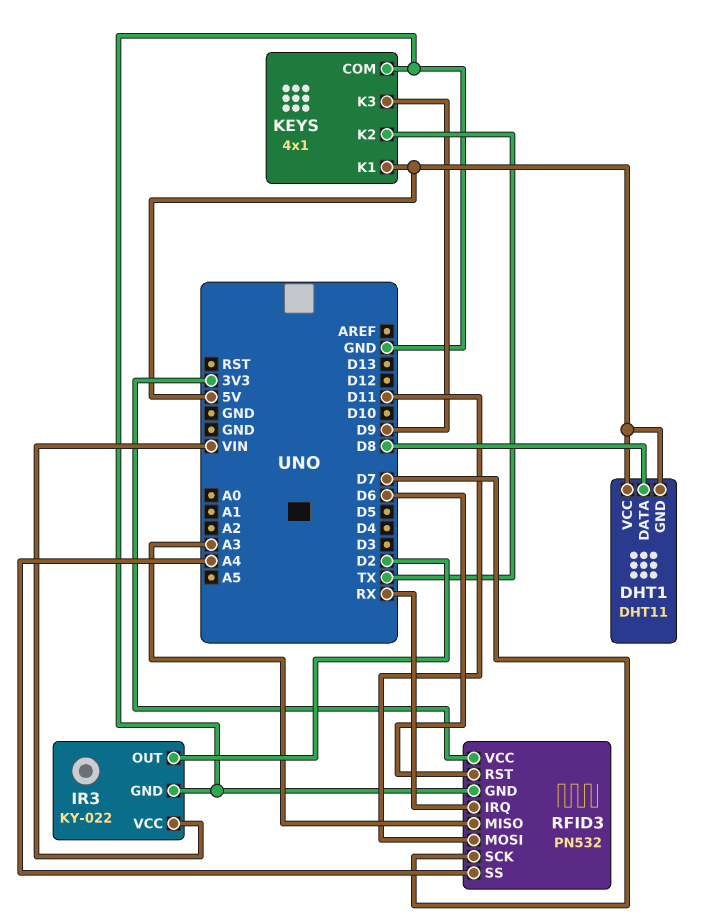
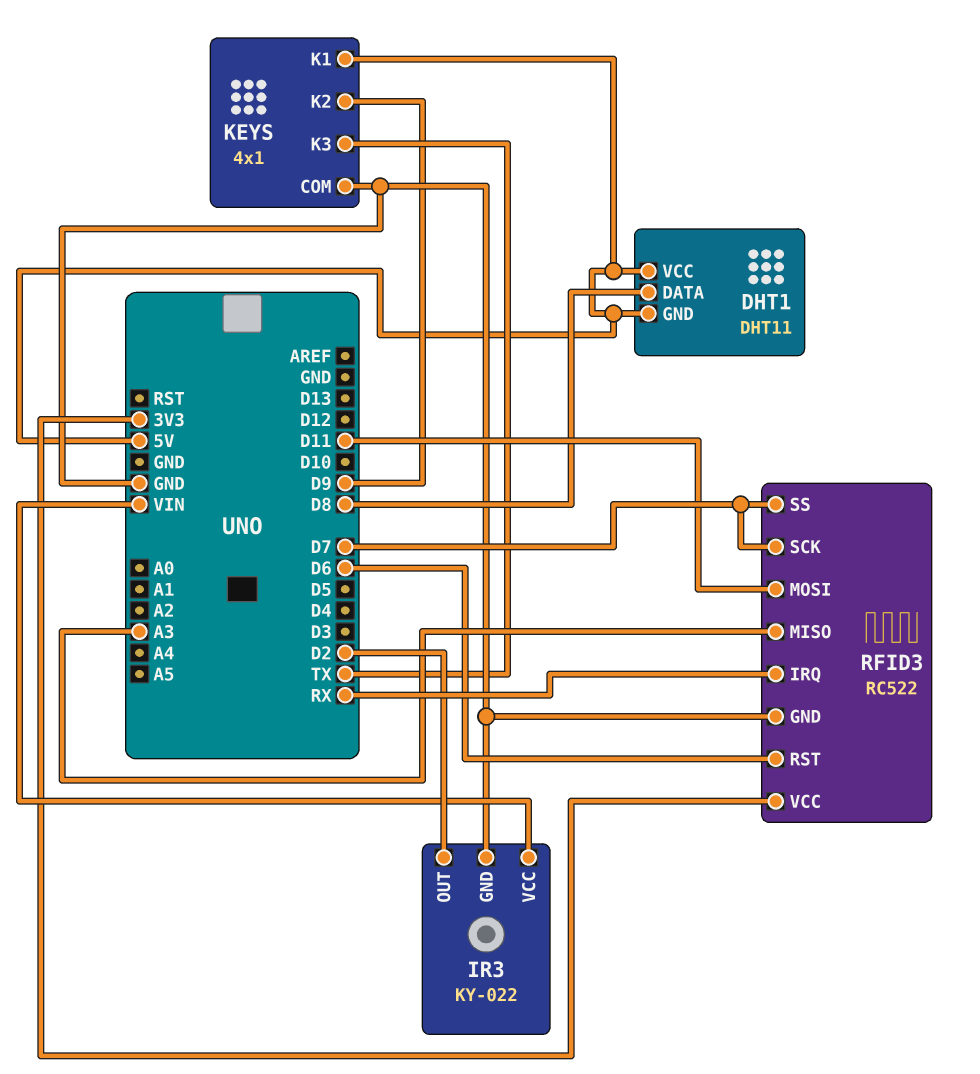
KEYS pin K2: TX -> D9
KEYS pin K3: D9 -> TX
RFID3: PN532 -> RC522
RFID3 pin SS: A4 -> D7

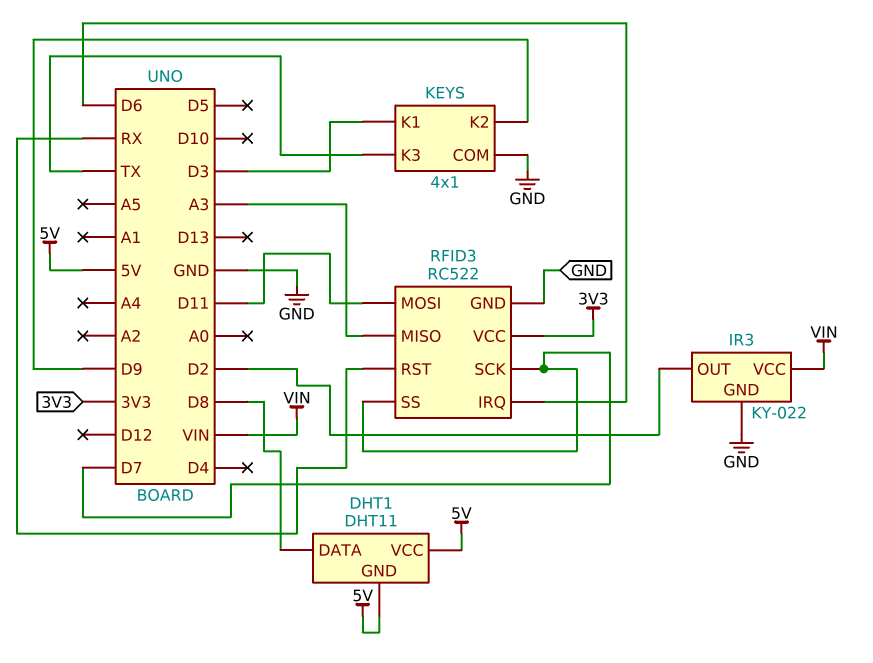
KEYS pin K1: 5V -> D3
RFID3 pin IRQ: RX -> D6
RFID3 pin RST: D6 -> RX

